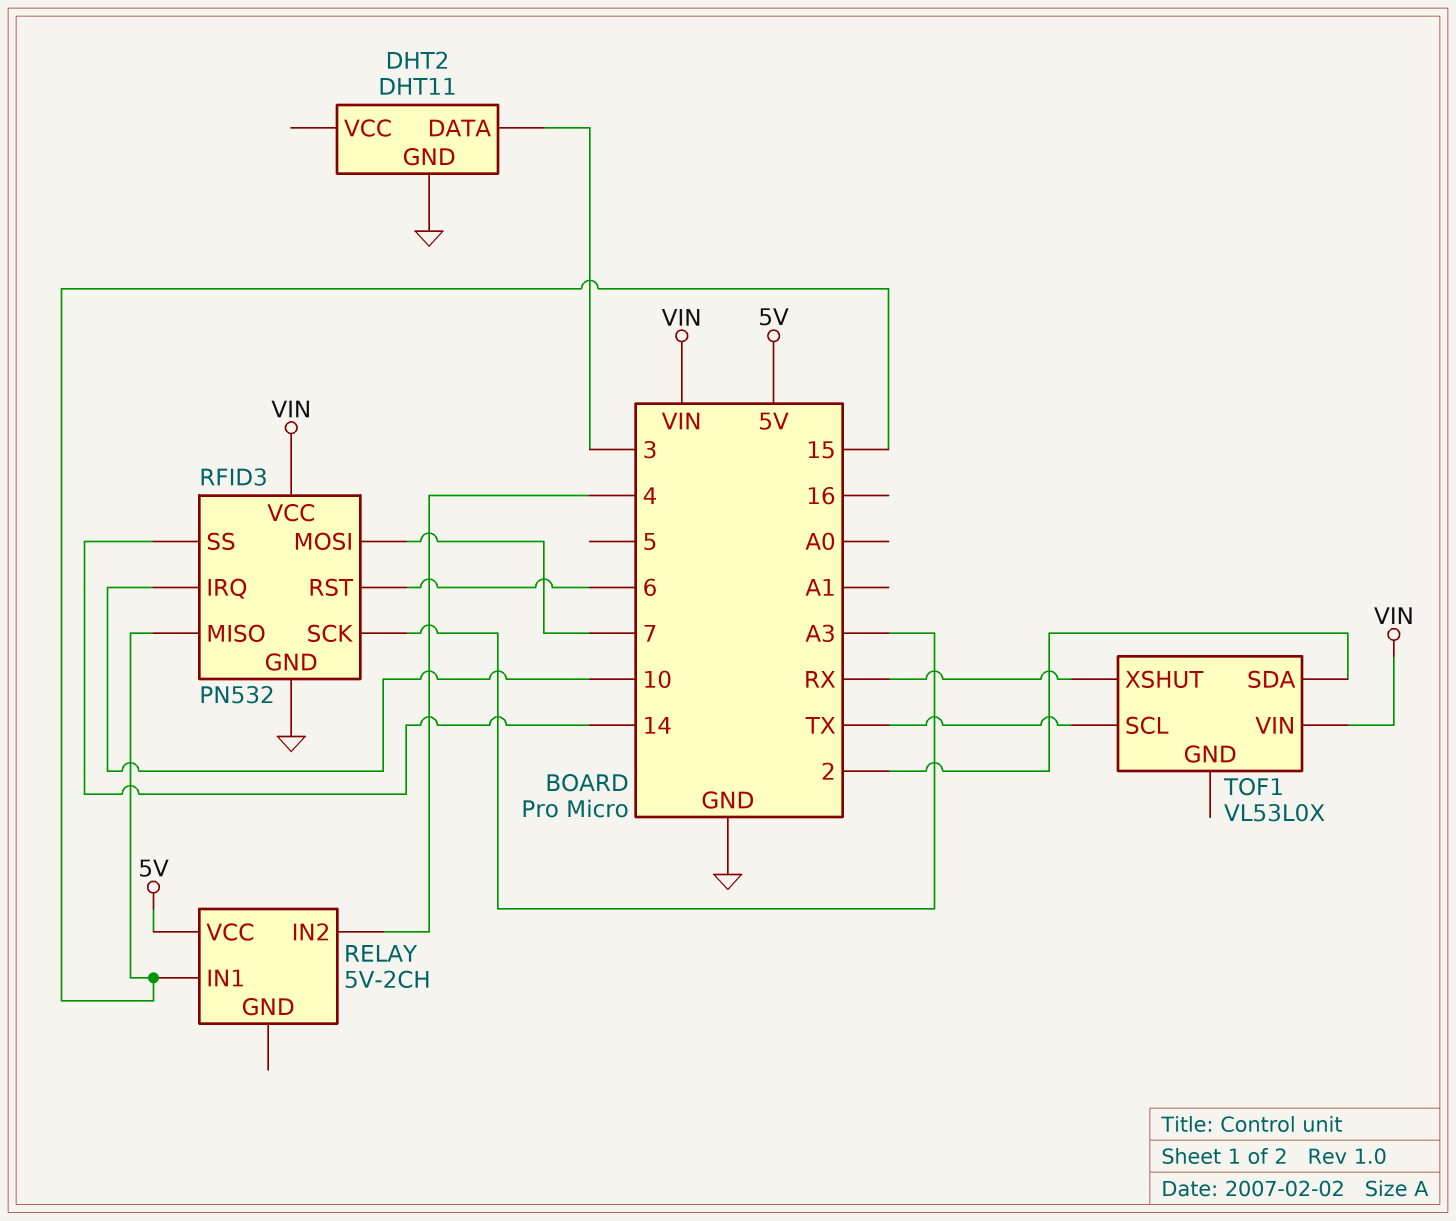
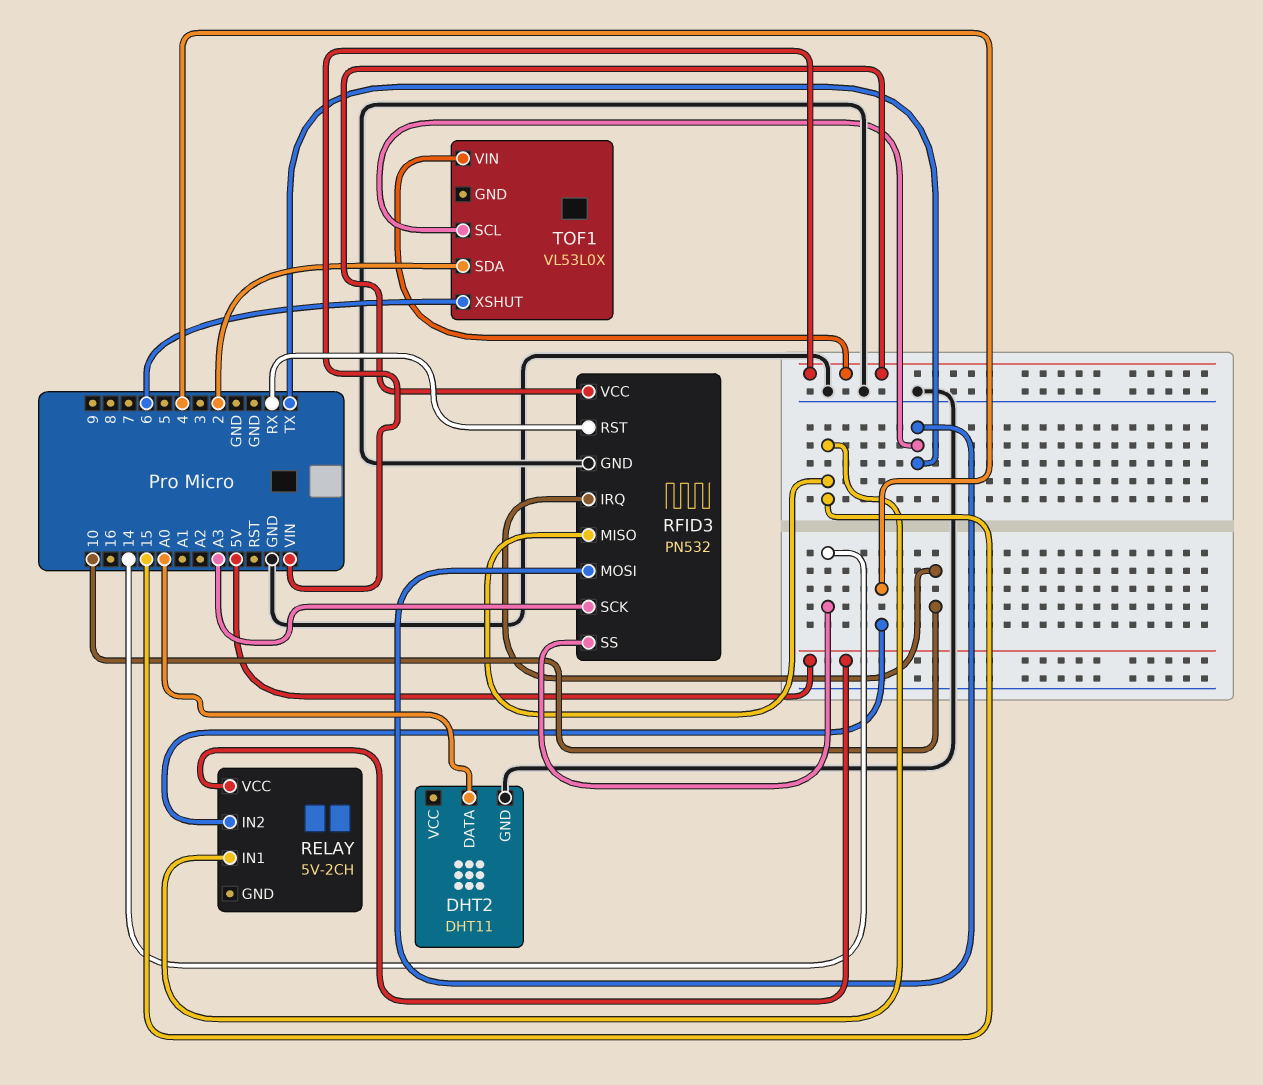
DHT2 pin DATA: 3 -> A0
RFID3 pin MOSI: 7 -> TX
RFID3 pin RST: 6 -> RX
TOF1 pin XSHUT: RX -> 6

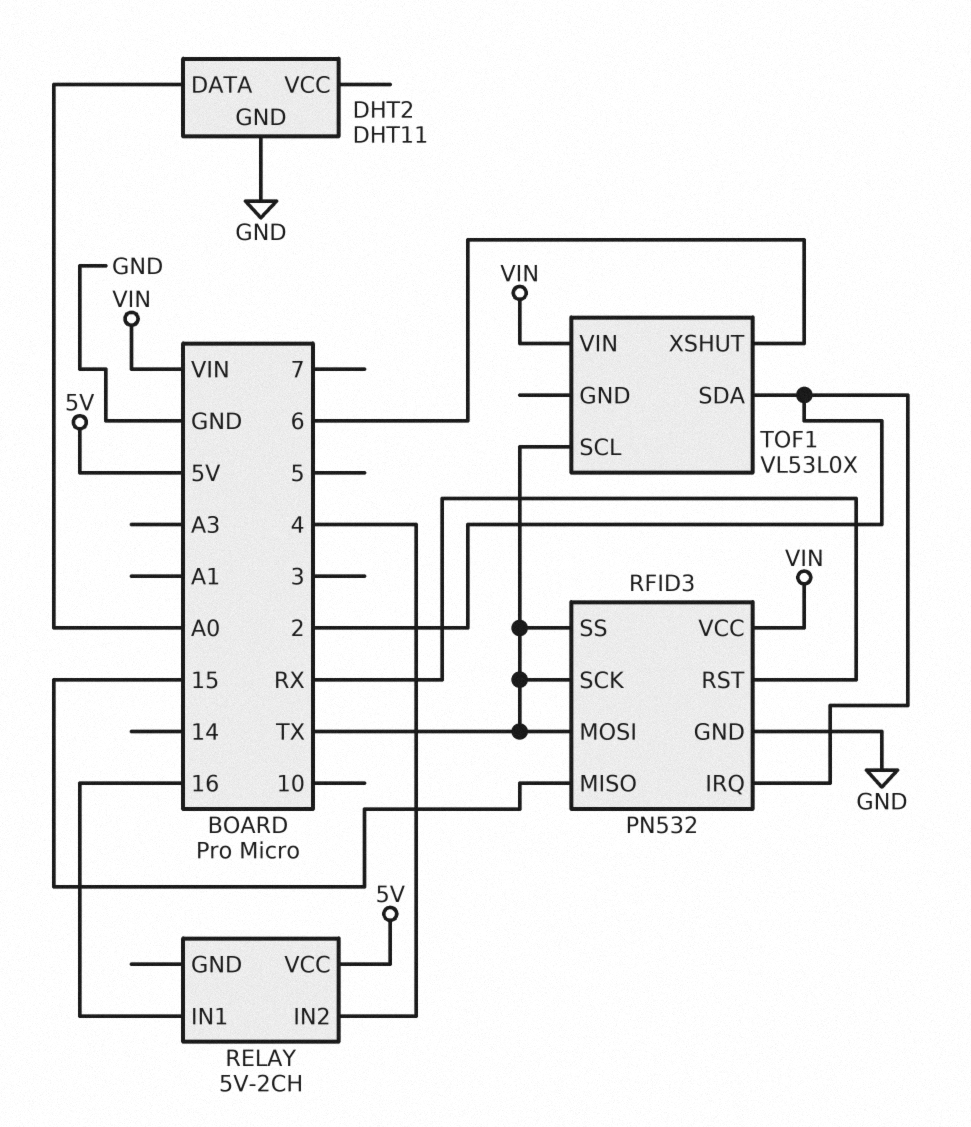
RELAY pin IN1: 15 -> 16
RFID3 pin IRQ: 10 -> 2
RFID3 pin SCK: A3 -> TX
RFID3 pin SS: 14 -> TX

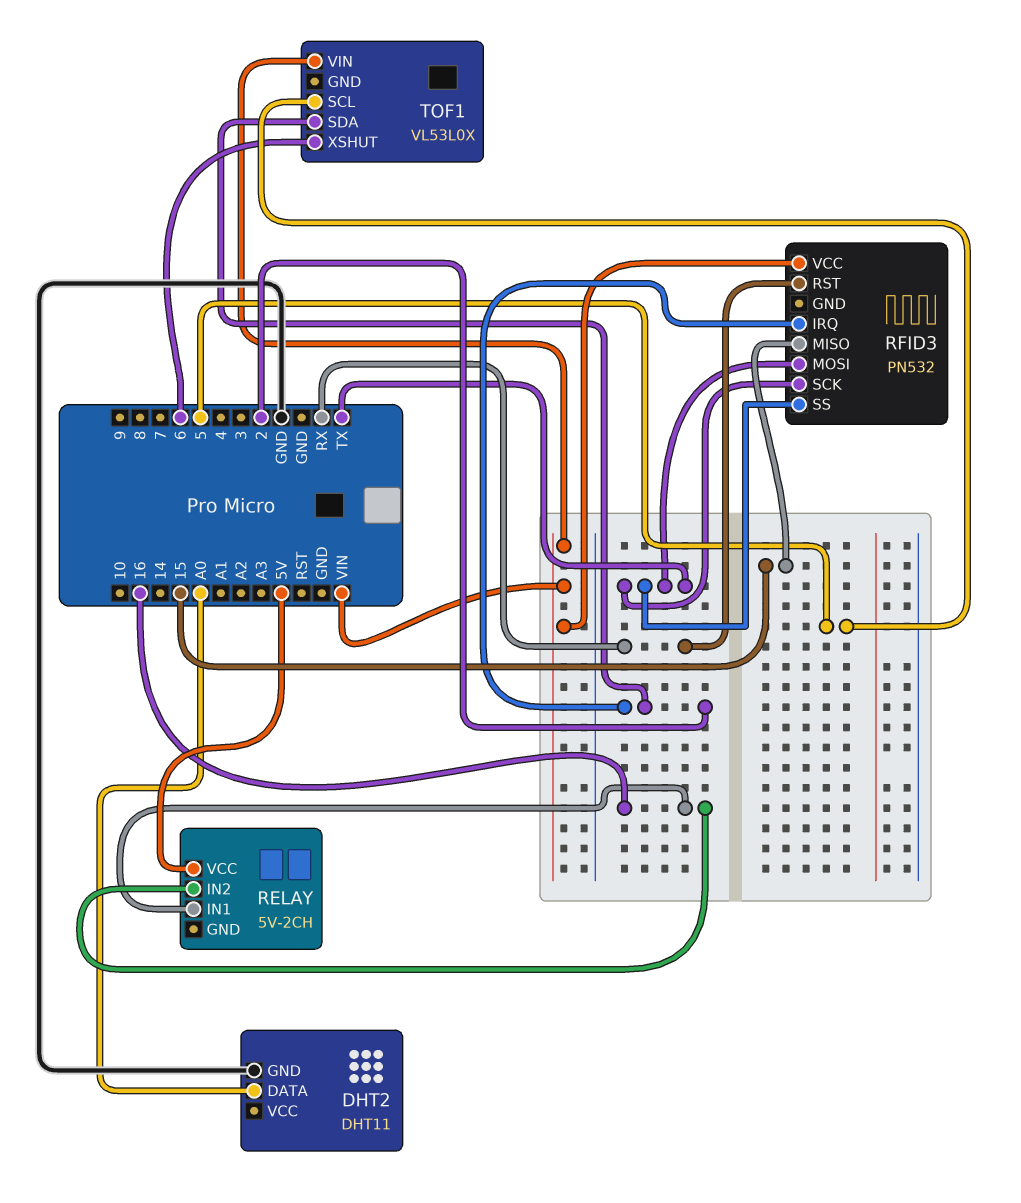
RELAY pin IN2: 4 -> 16
RFID3 pin GND: GND -> none
TOF1 pin SCL: TX -> 5

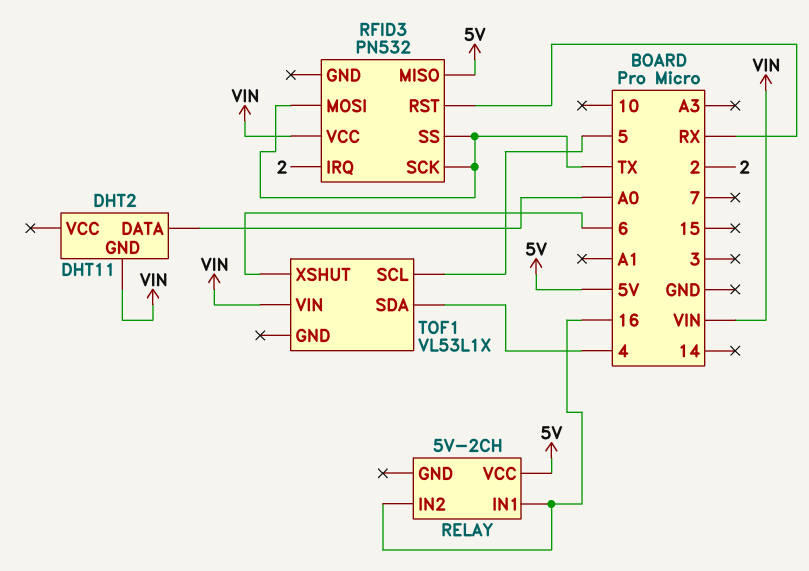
DHT2 pin GND: GND -> VIN
RFID3 pin MISO: 15 -> 5V
TOF1: VL53L0X -> VL53L1X
TOF1 pin SDA: 2 -> 4

